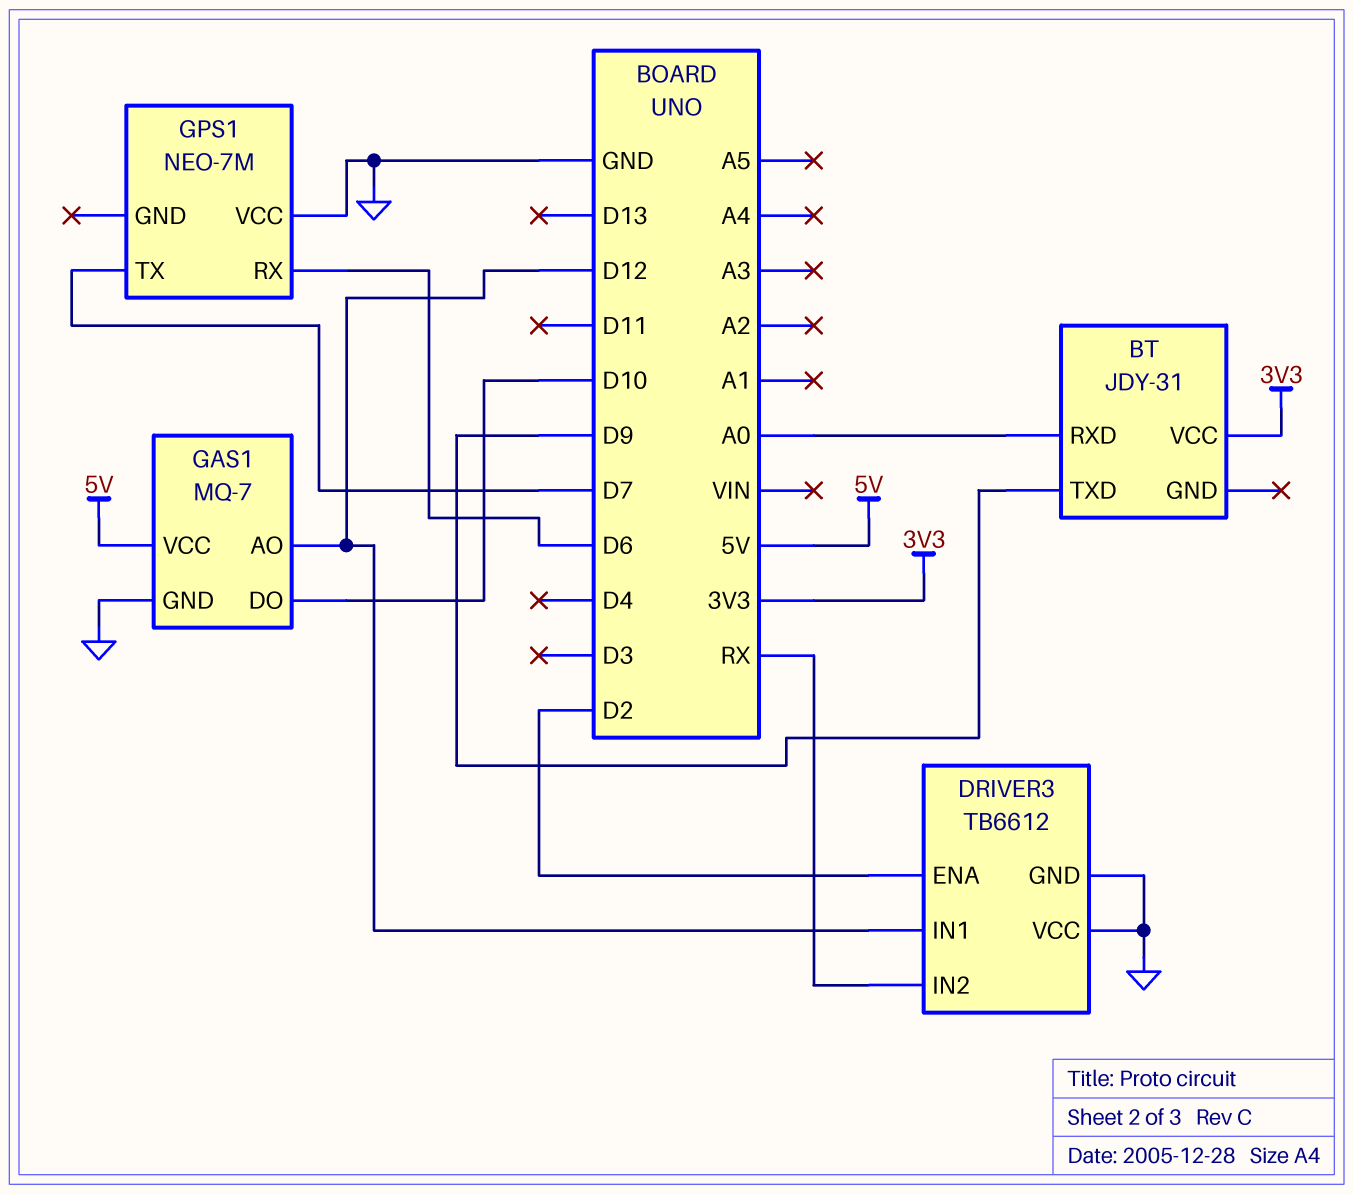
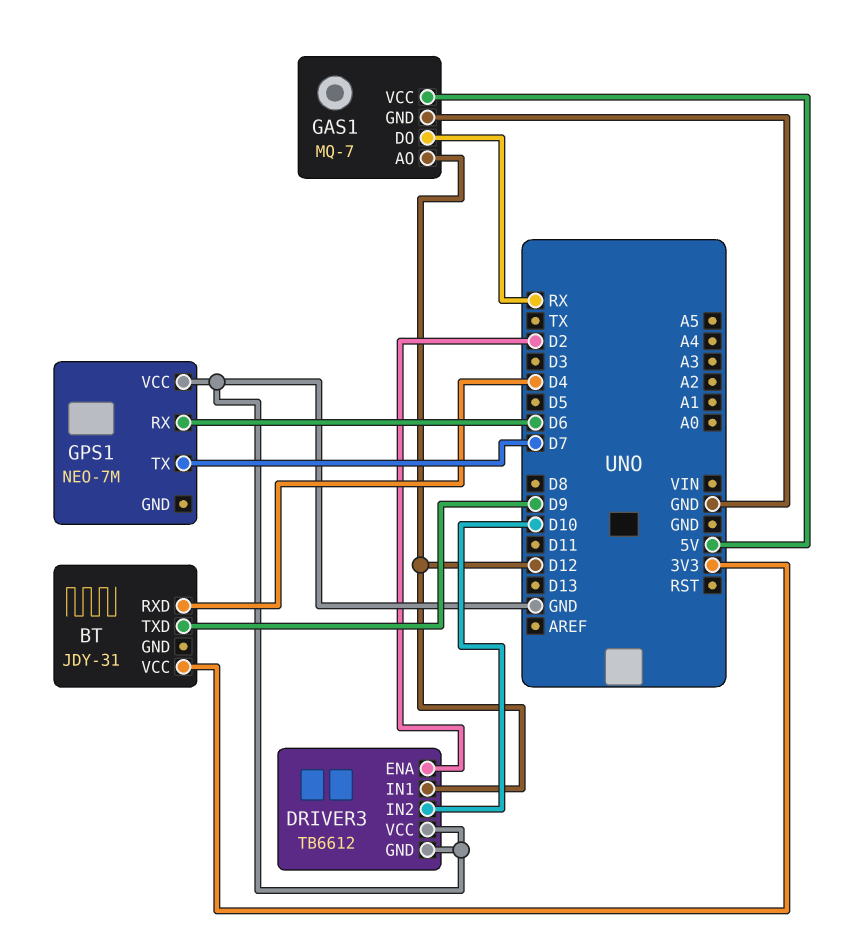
BT pin RXD: A0 -> D4
DRIVER3 pin IN2: RX -> D10
GAS1 pin DO: D10 -> RX

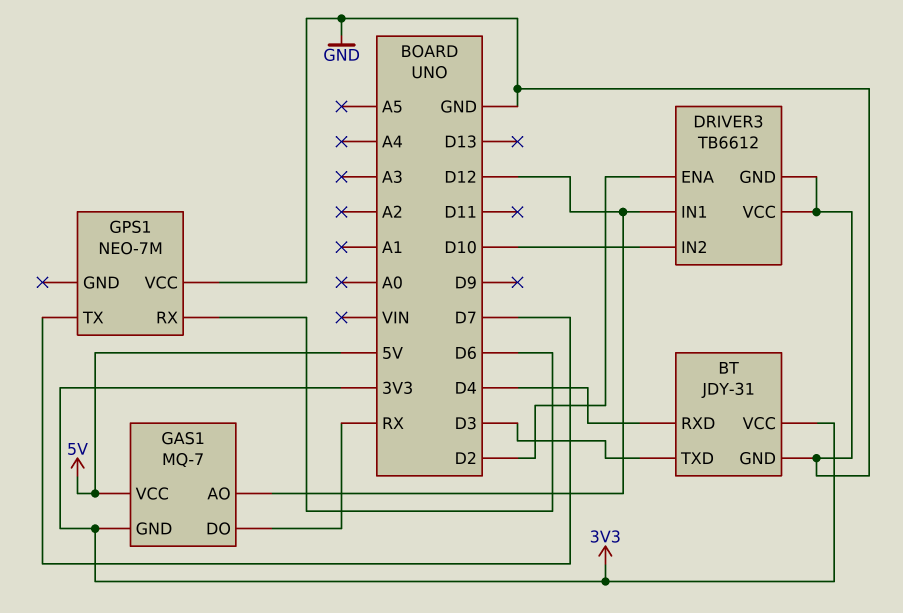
BT pin GND: none -> GND
BT pin TXD: D9 -> D3
GAS1 pin GND: GND -> 3V3

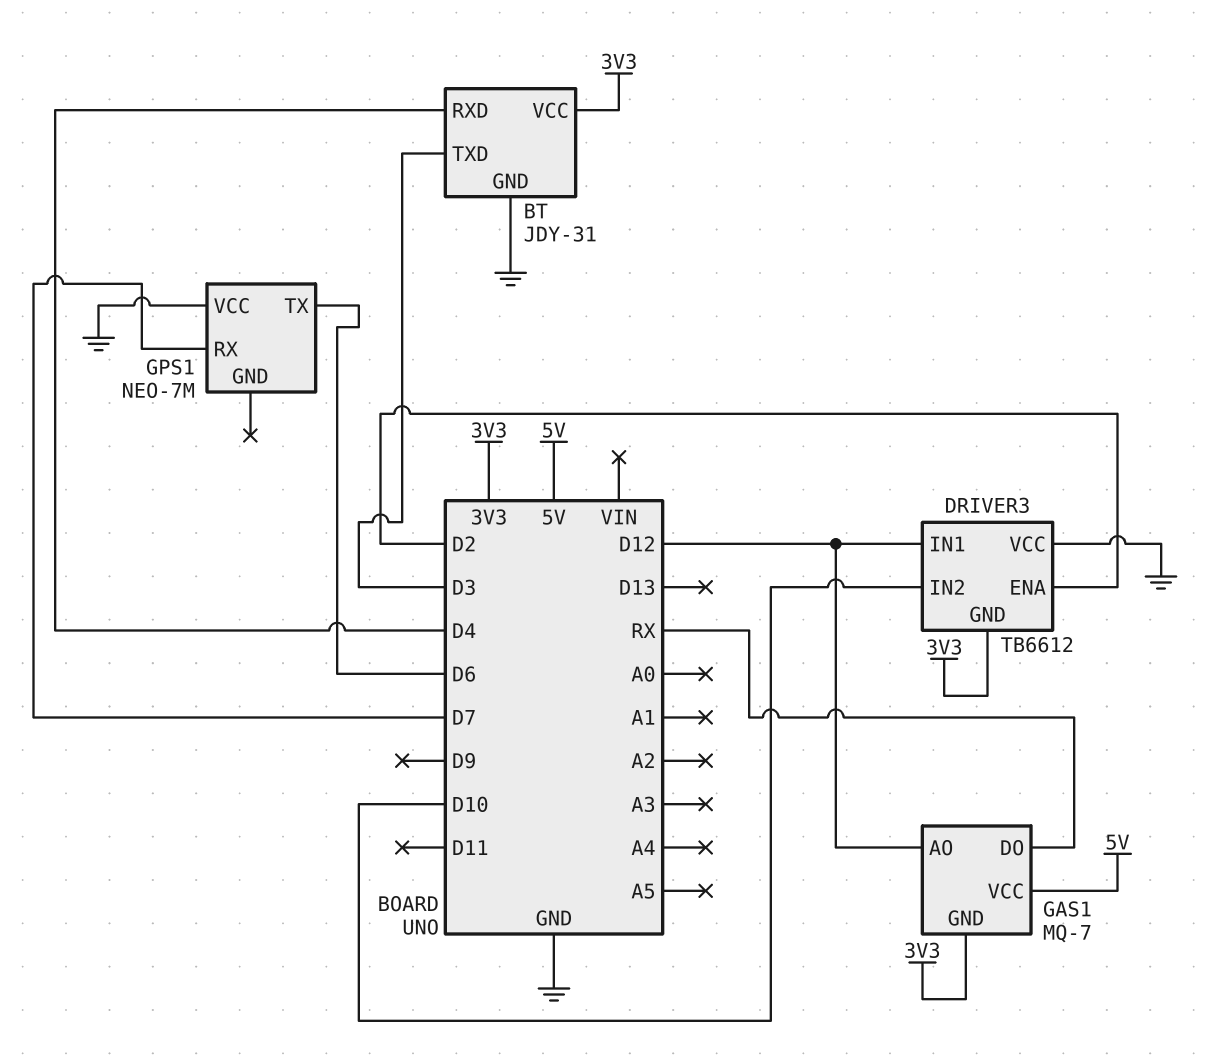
DRIVER3 pin GND: GND -> 3V3
GPS1 pin RX: D6 -> D7
GPS1 pin TX: D7 -> D6

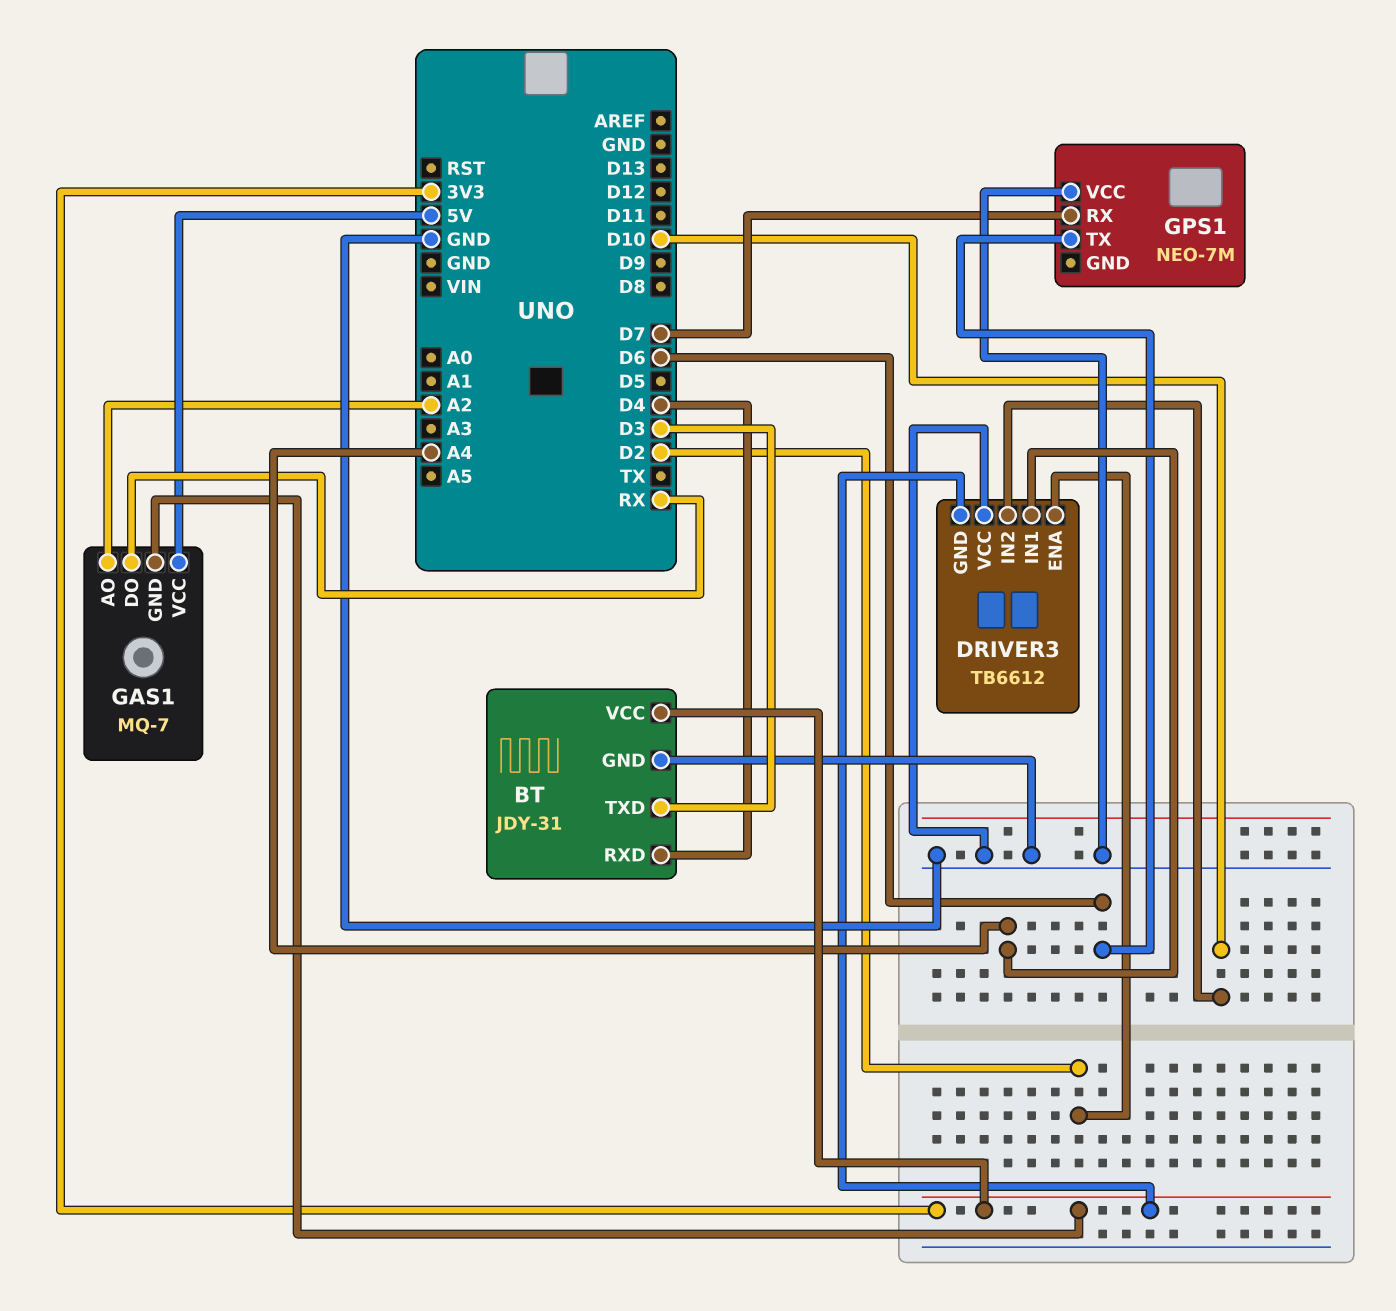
DRIVER3 pin IN1: D12 -> A4
GAS1 pin AO: D12 -> A2

